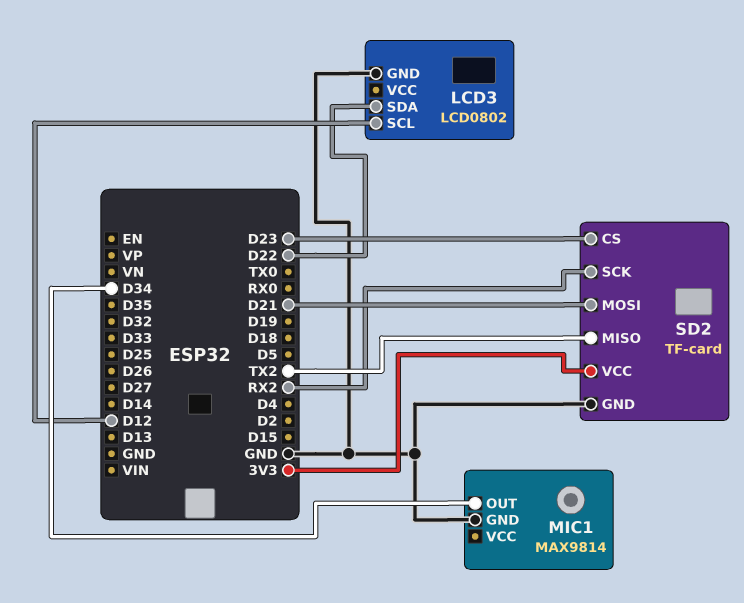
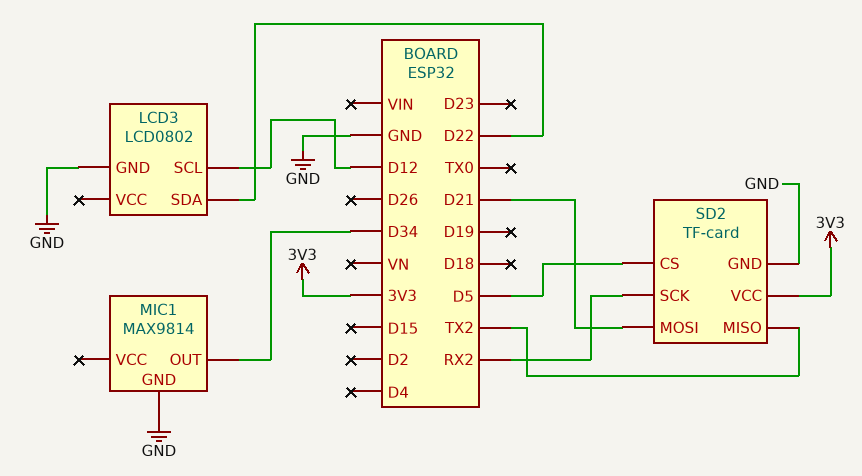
SD2 pin CS: D23 -> D5

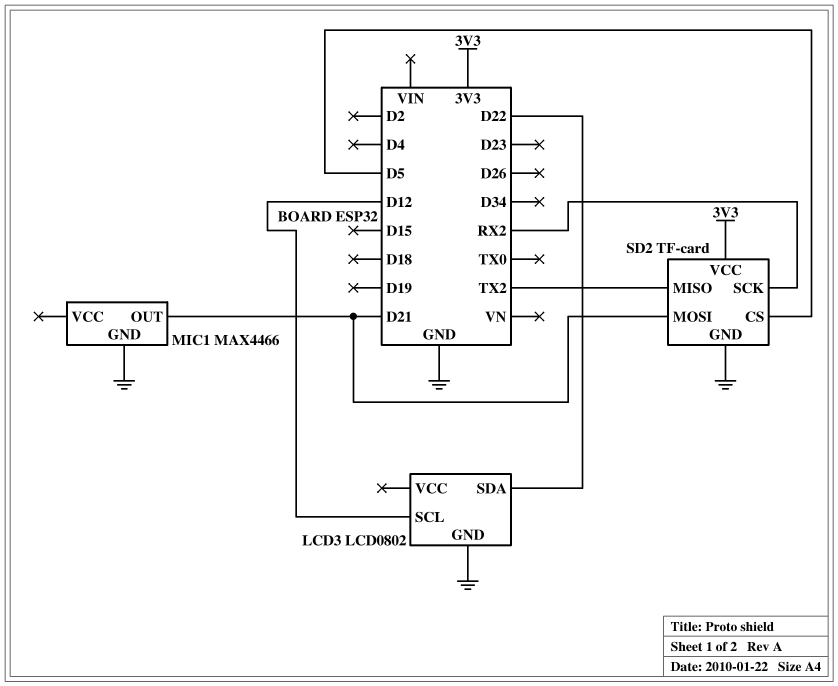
MIC1: MAX9814 -> MAX4466
MIC1 pin OUT: D34 -> D21

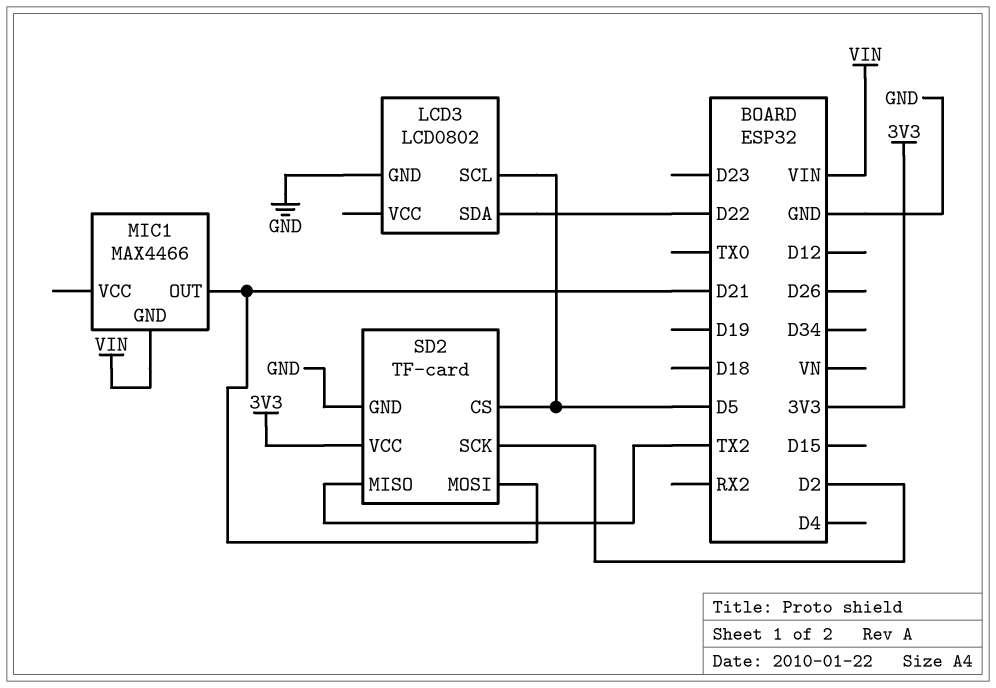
LCD3 pin SCL: D12 -> D5
MIC1 pin GND: GND -> VIN
SD2 pin SCK: RX2 -> D2

